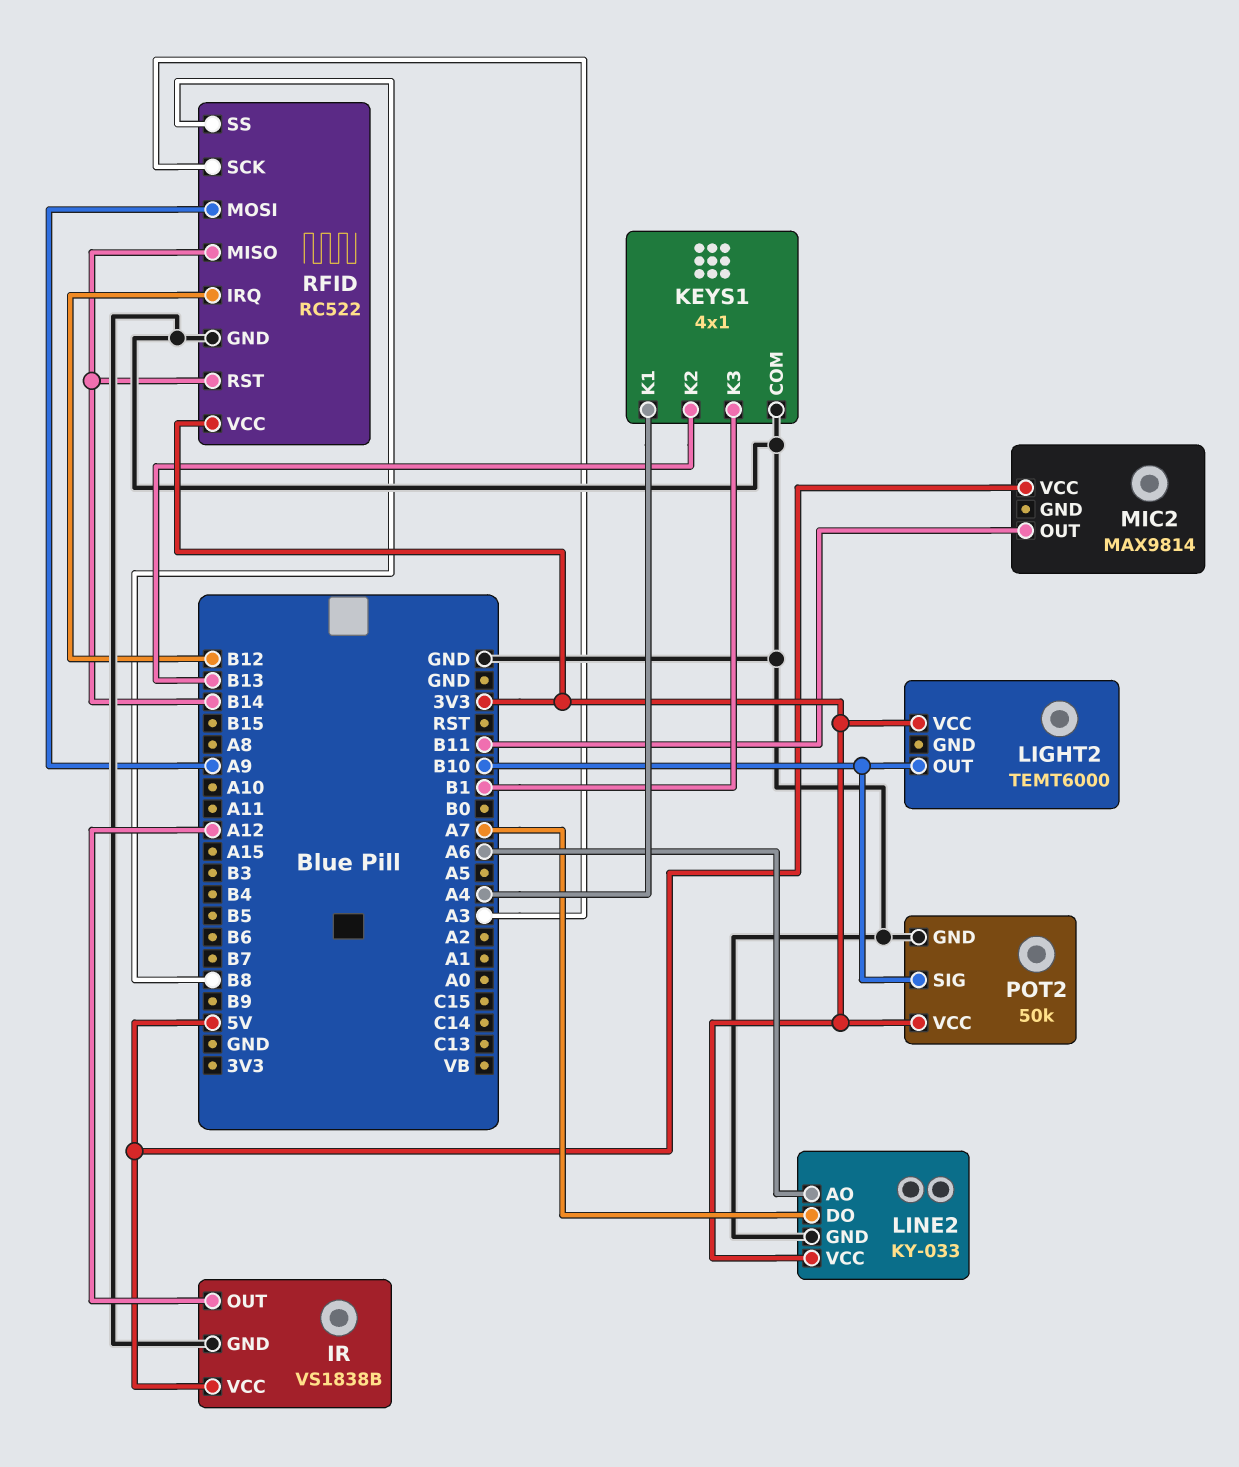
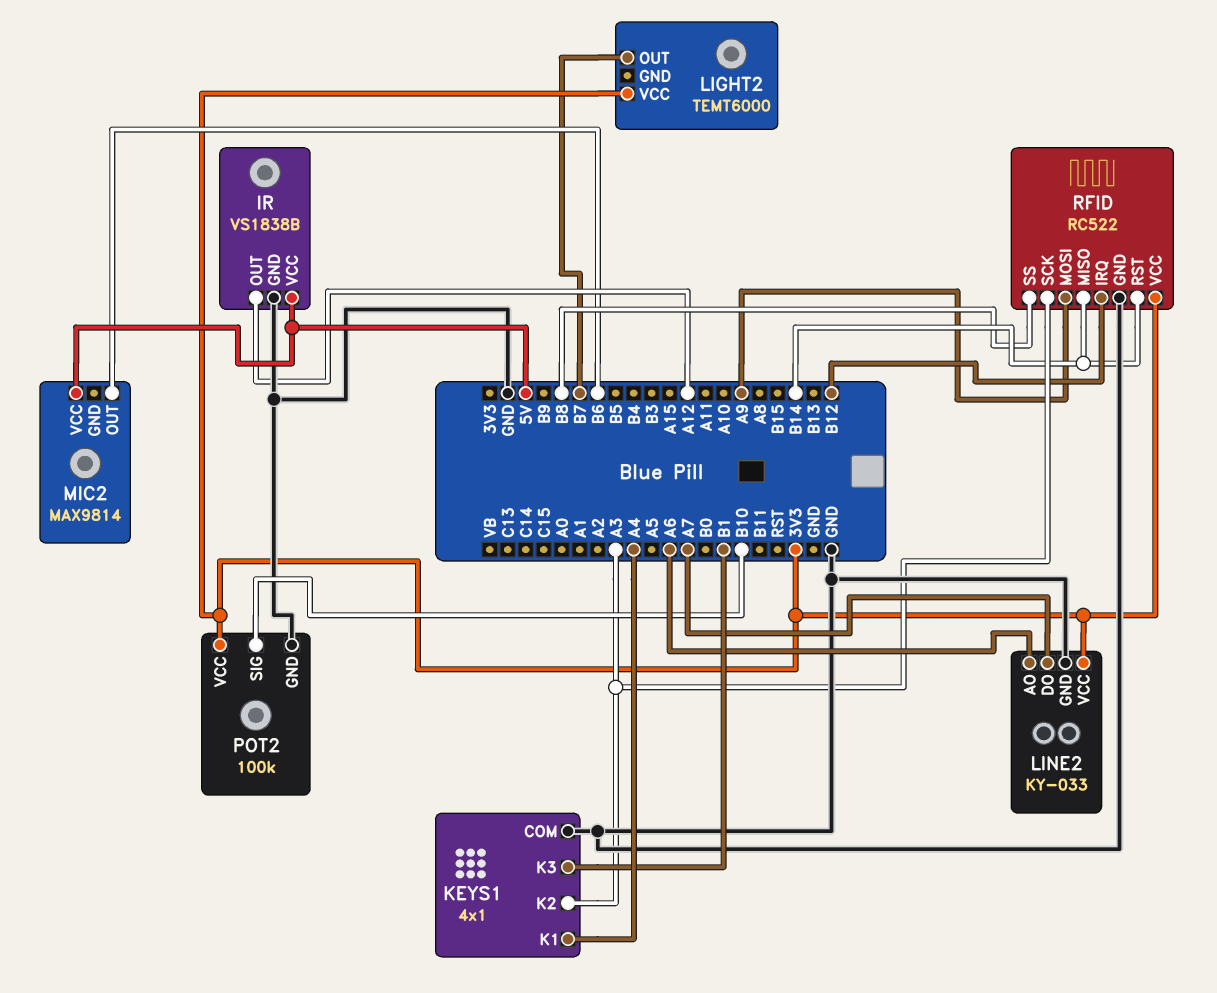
KEYS1 pin K2: B13 -> A3
LIGHT2 pin OUT: B10 -> B7
MIC2 pin OUT: B11 -> B6
POT2: 50k -> 100k

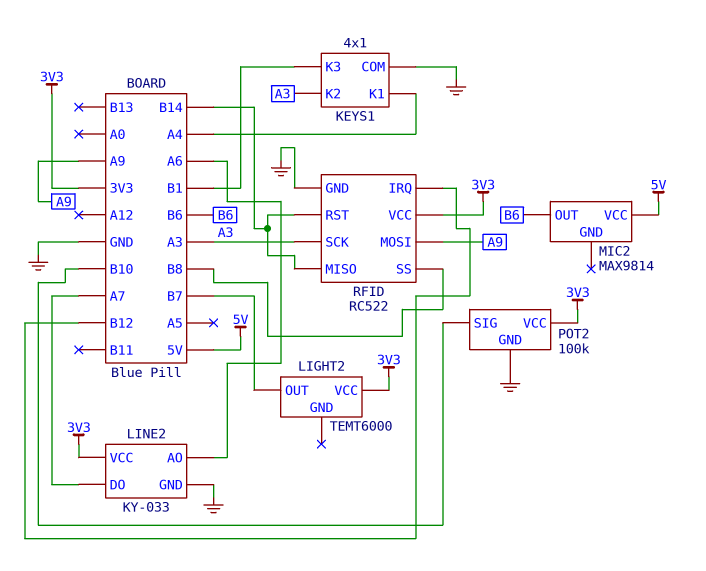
IR: VS1838B -> none
IR pin GND: GND -> none
IR pin OUT: A12 -> none
IR pin VCC: 5V -> none

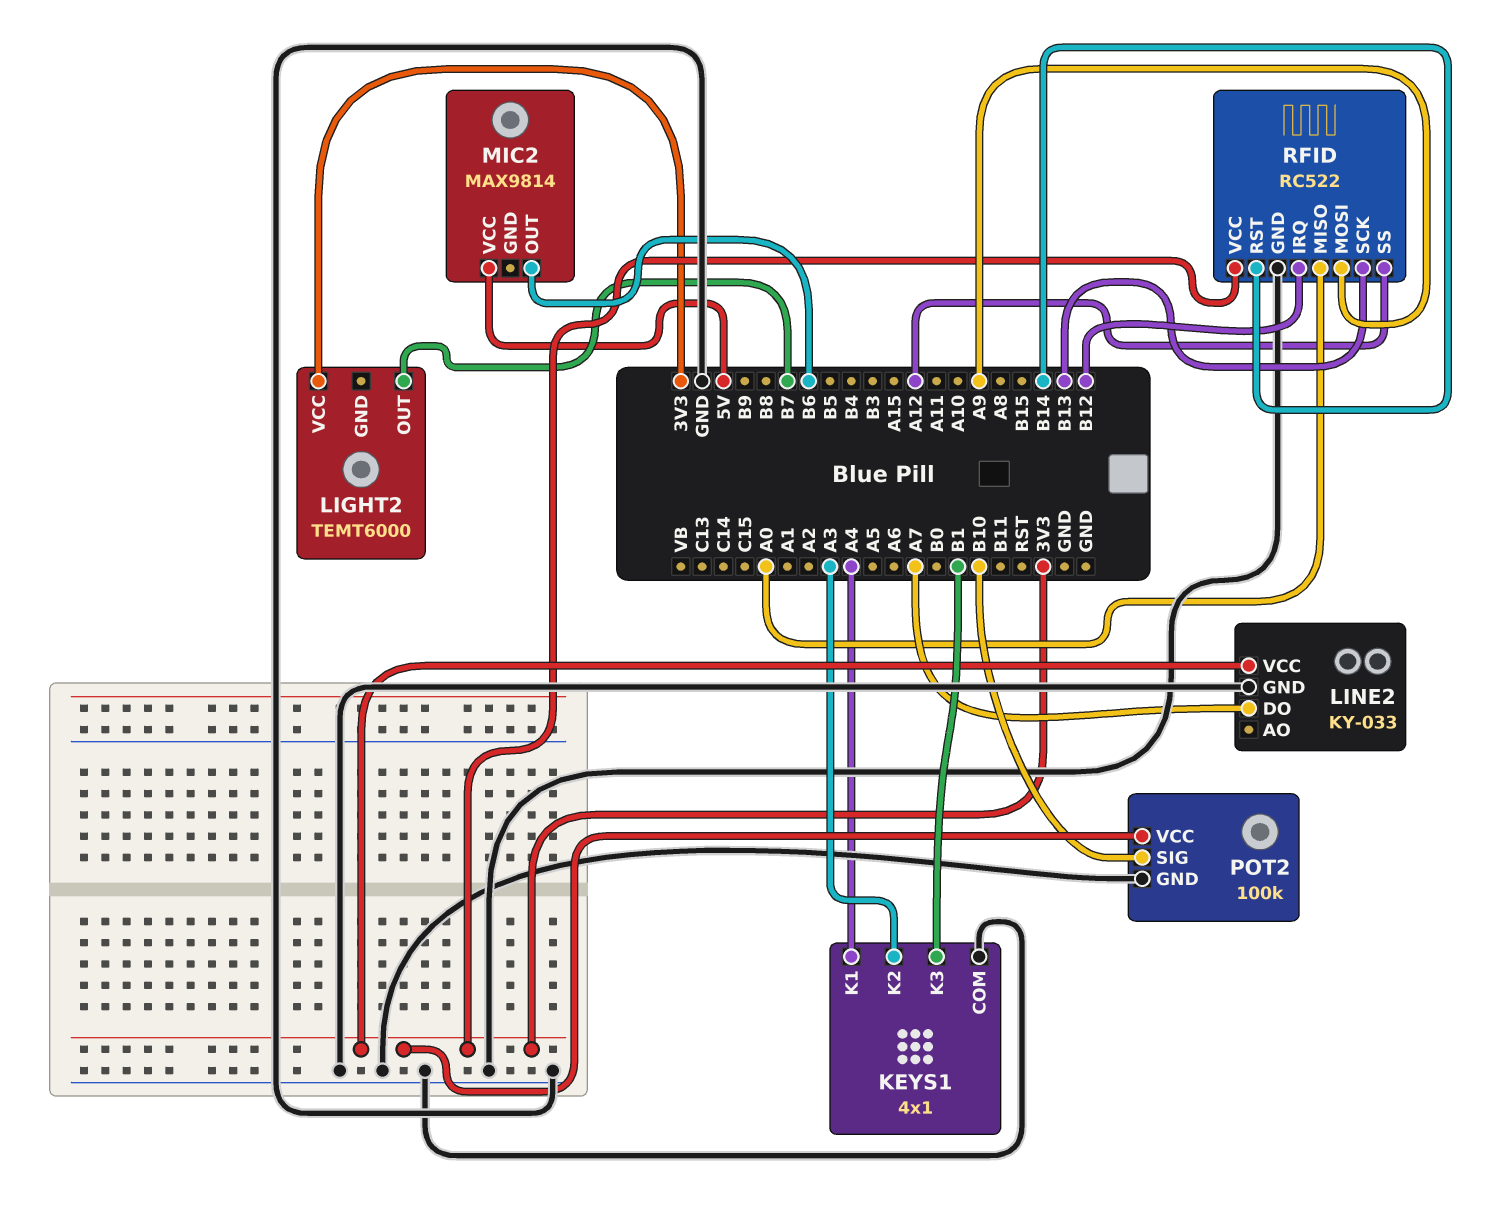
LINE2 pin AO: A6 -> none
RFID pin MISO: B14 -> A0
RFID pin SCK: A3 -> B13
RFID pin SS: B8 -> A12

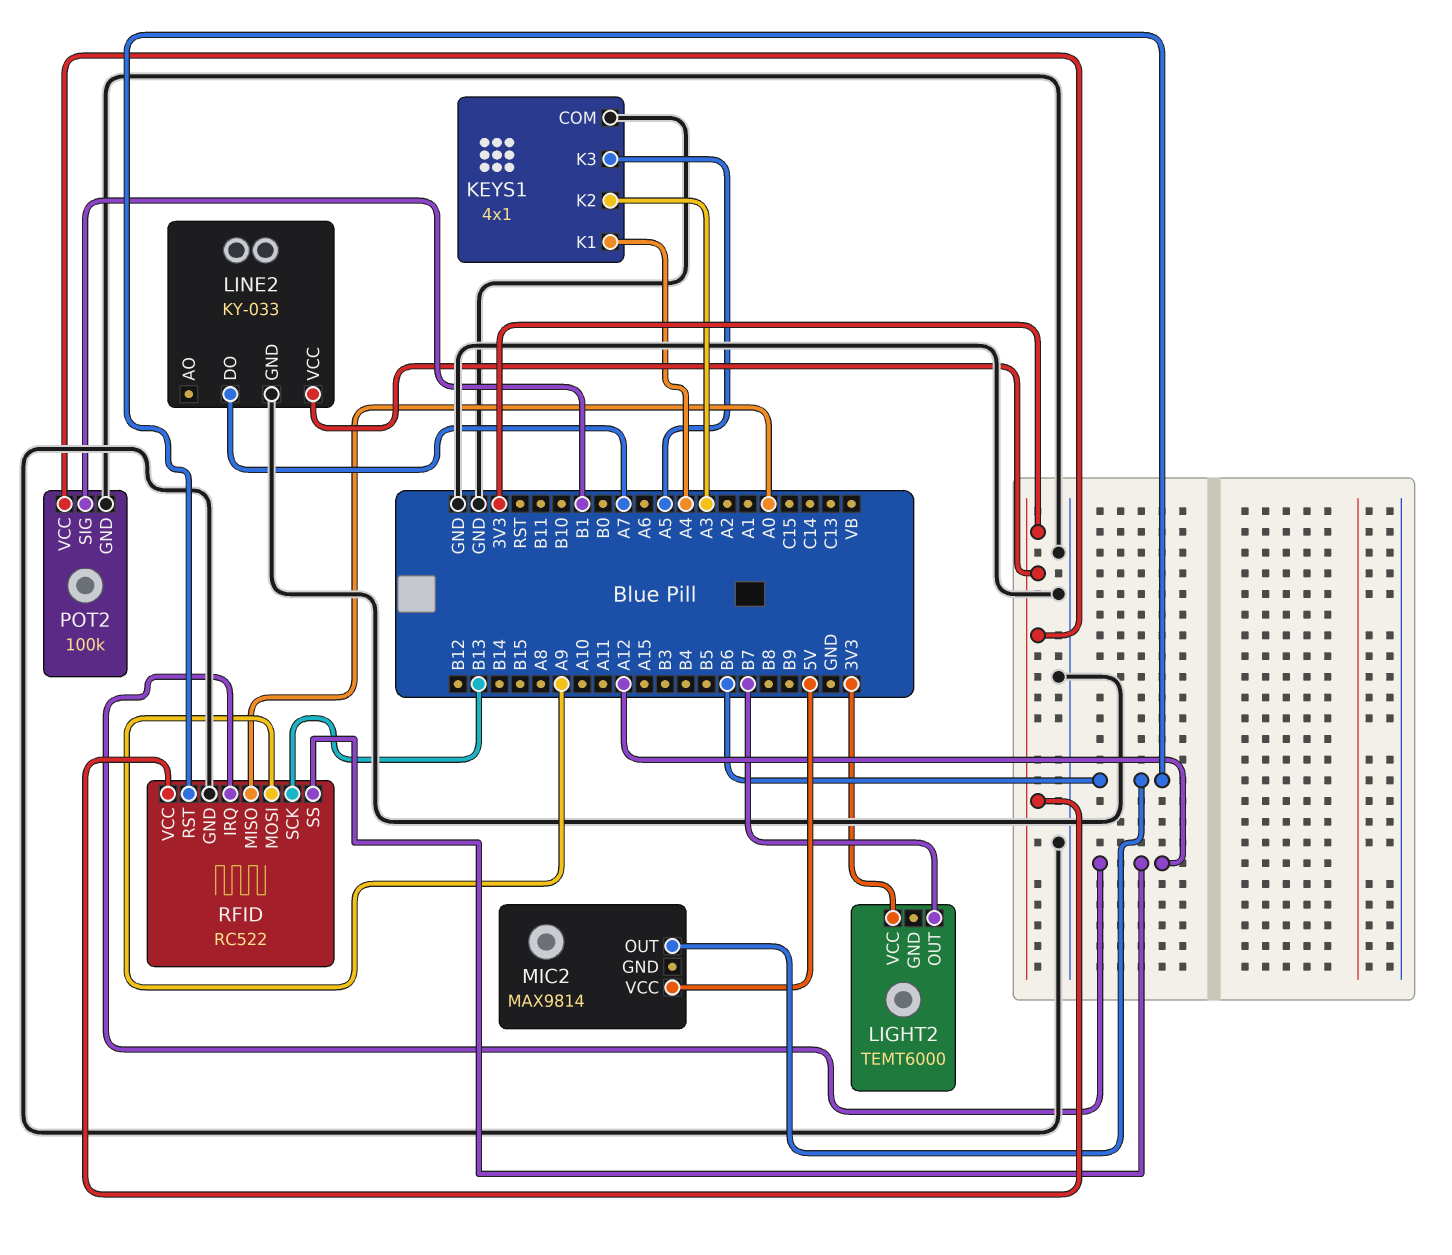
KEYS1 pin K3: B1 -> A5
POT2 pin SIG: B10 -> B1
RFID pin IRQ: B12 -> A12
RFID pin RST: B14 -> B6

